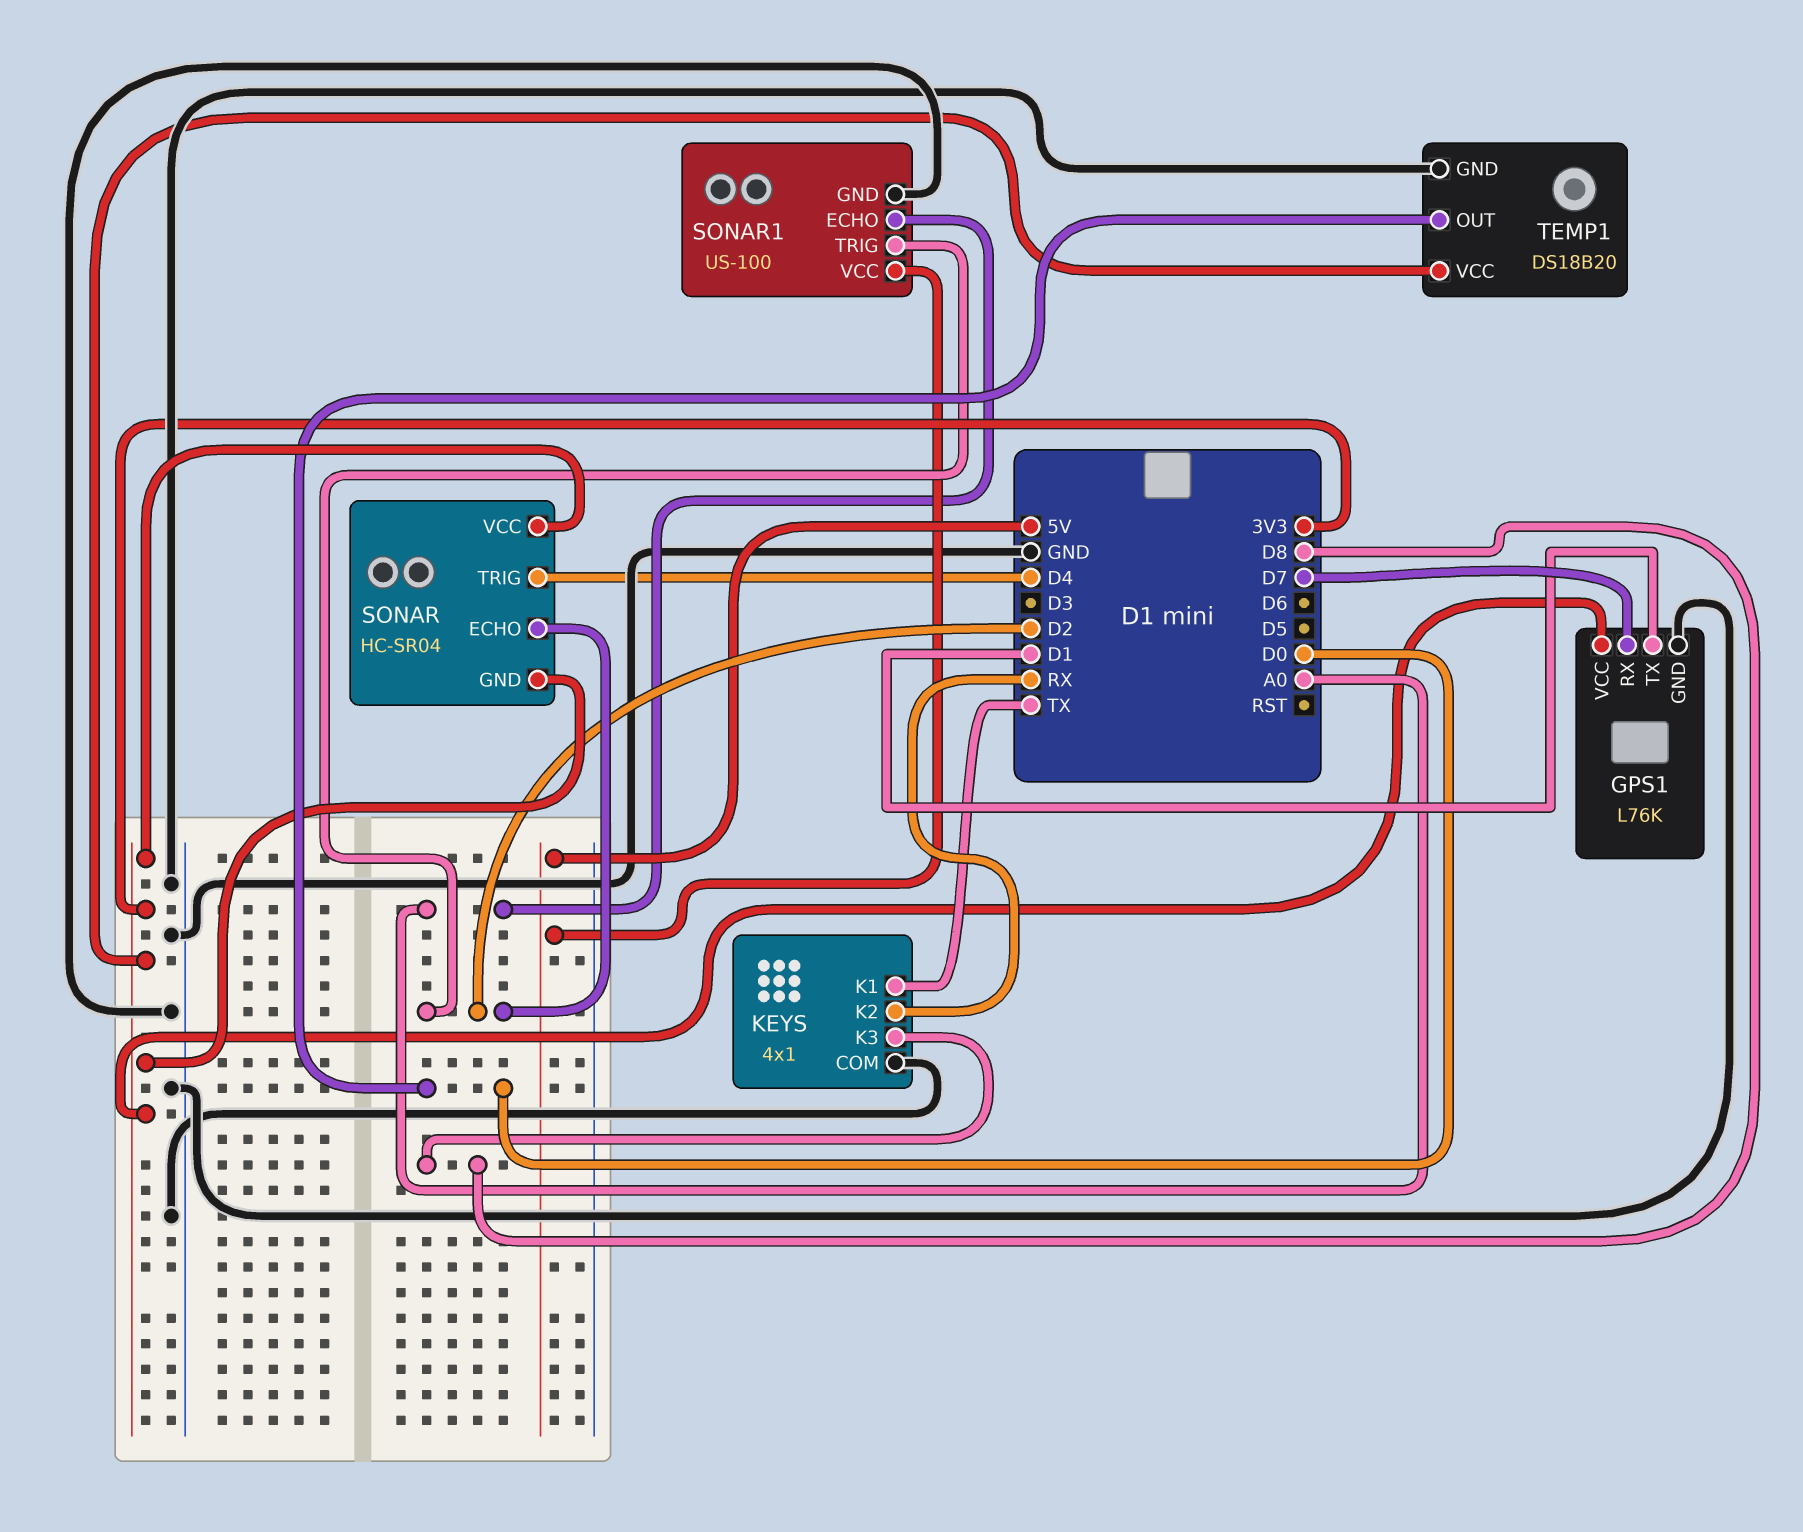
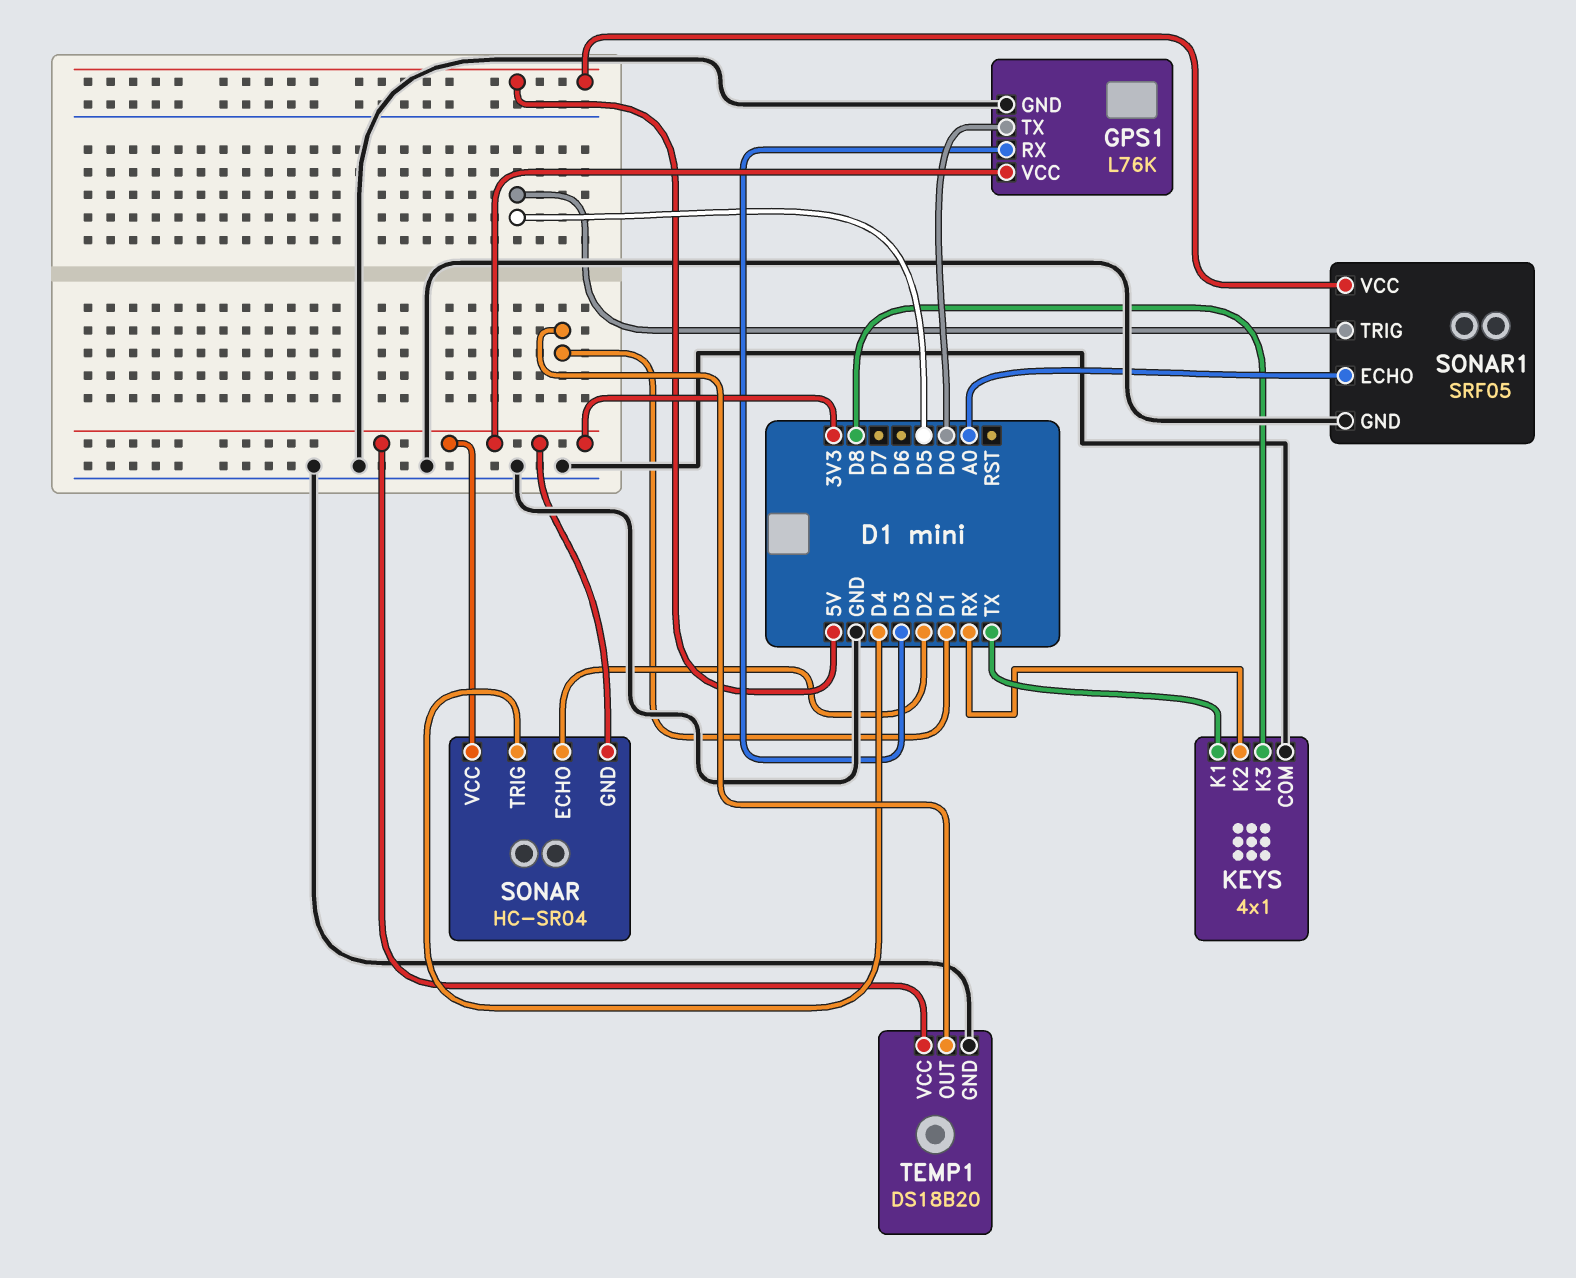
GPS1 pin RX: D7 -> D3
GPS1 pin TX: D1 -> D0
SONAR1: US-100 -> SRF05
SONAR1 pin TRIG: D2 -> D5
TEMP1 pin OUT: D0 -> D1

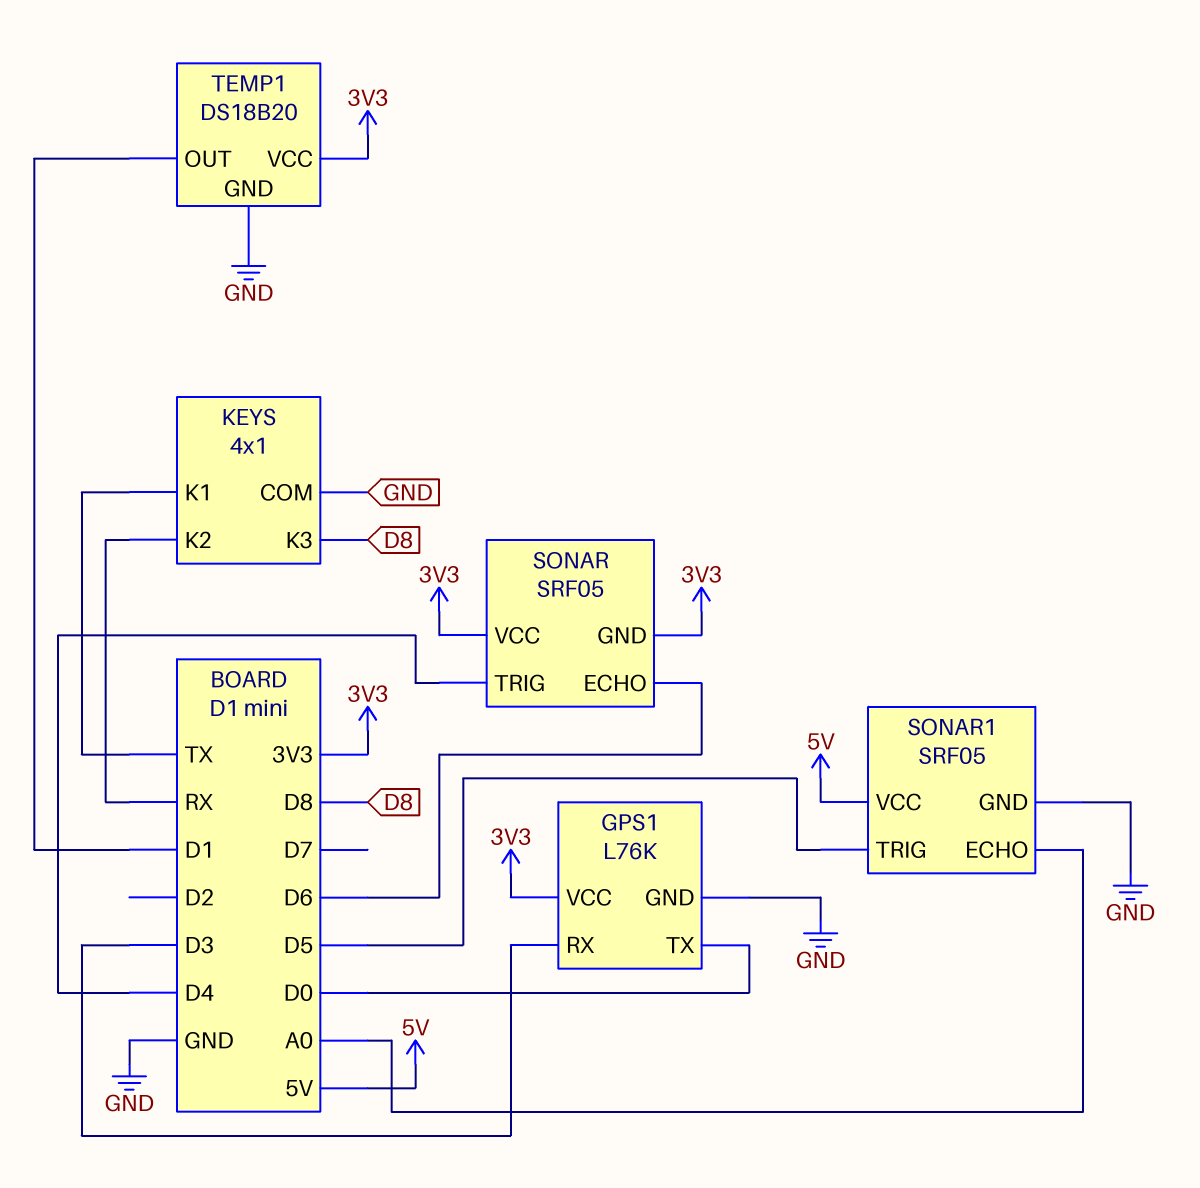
SONAR: HC-SR04 -> SRF05
SONAR pin ECHO: D2 -> D6

